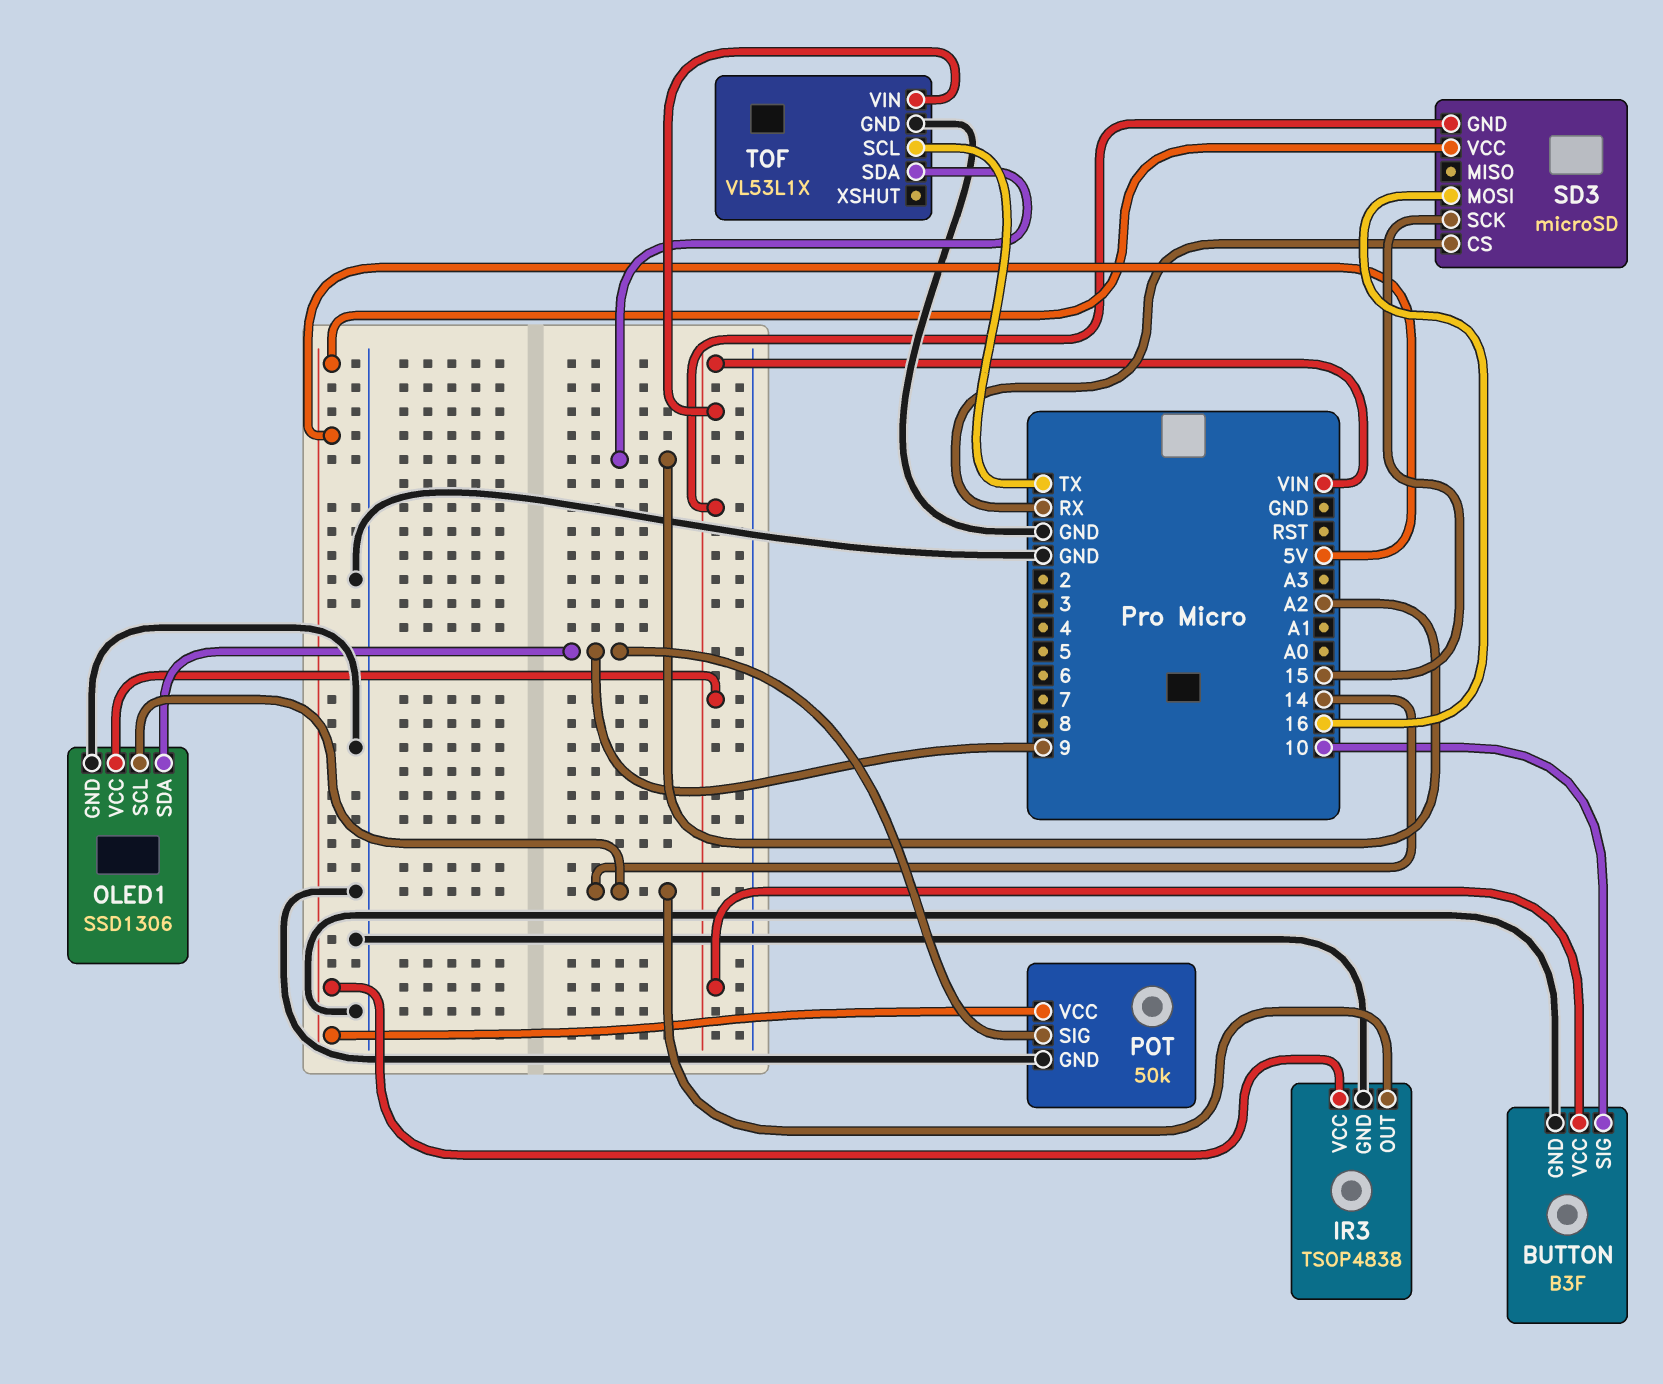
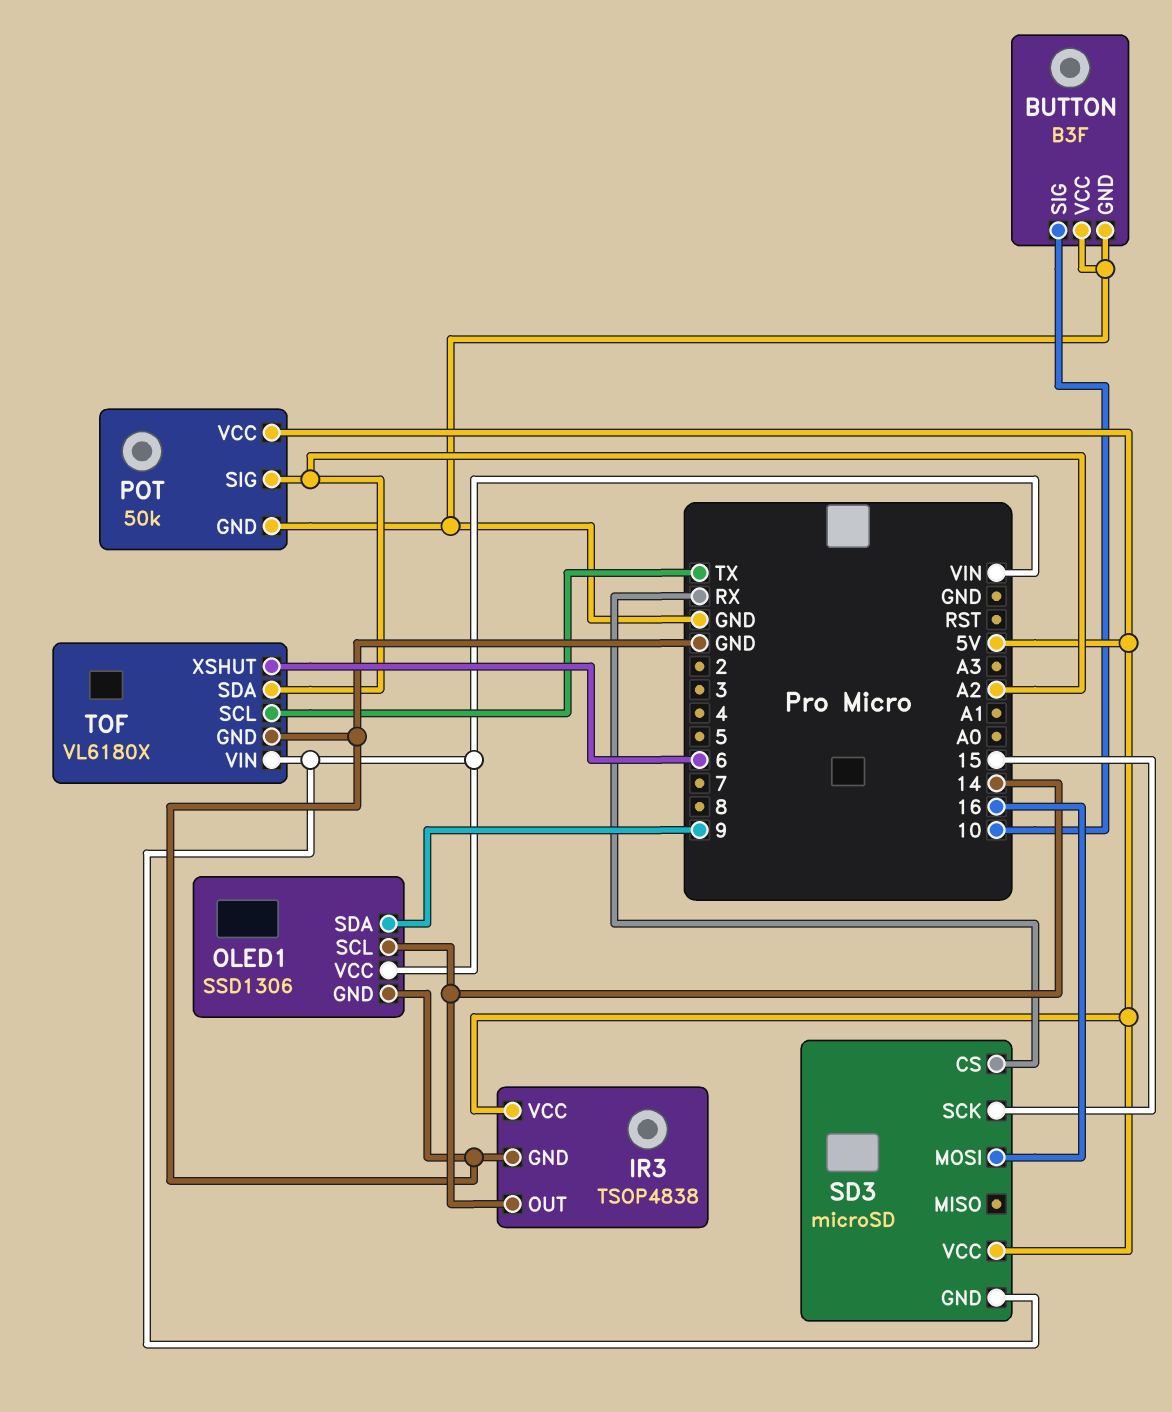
BUTTON pin VCC: VIN -> GND
POT pin SIG: 9 -> A2
TOF: VL53L1X -> VL6180X
TOF pin XSHUT: none -> 6

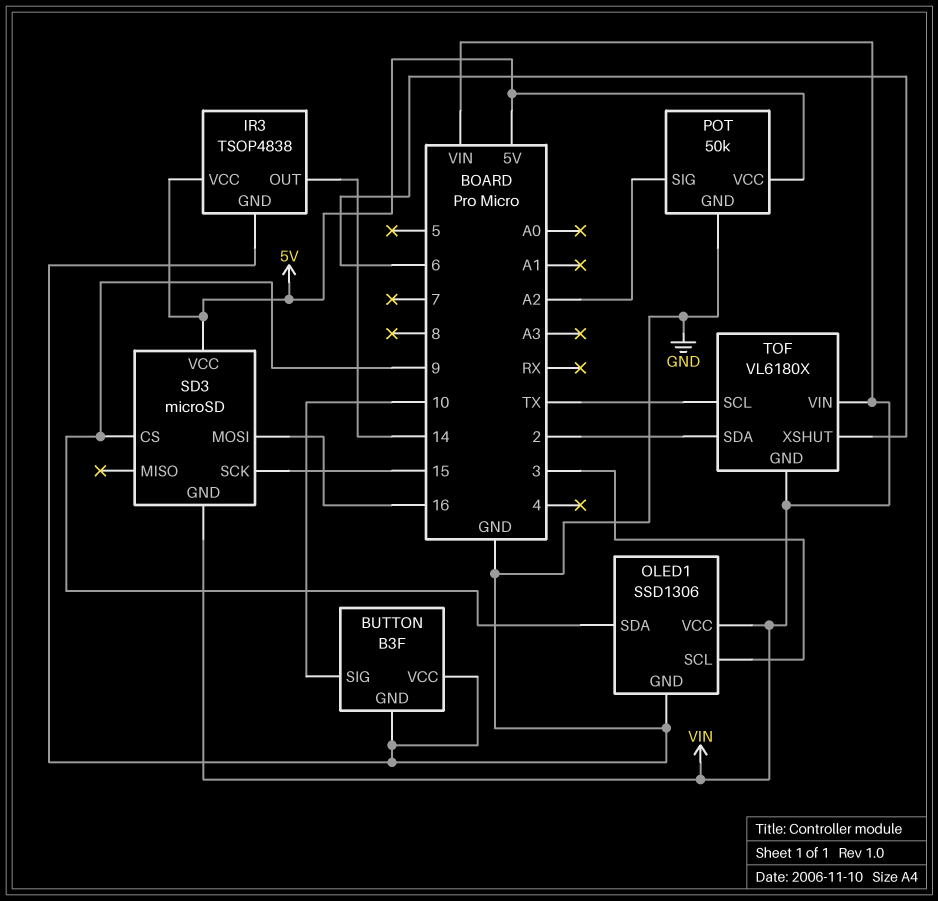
OLED1 pin SCL: 14 -> 3
SD3 pin CS: RX -> 9
TOF pin GND: GND -> VIN
TOF pin SDA: A2 -> 2

